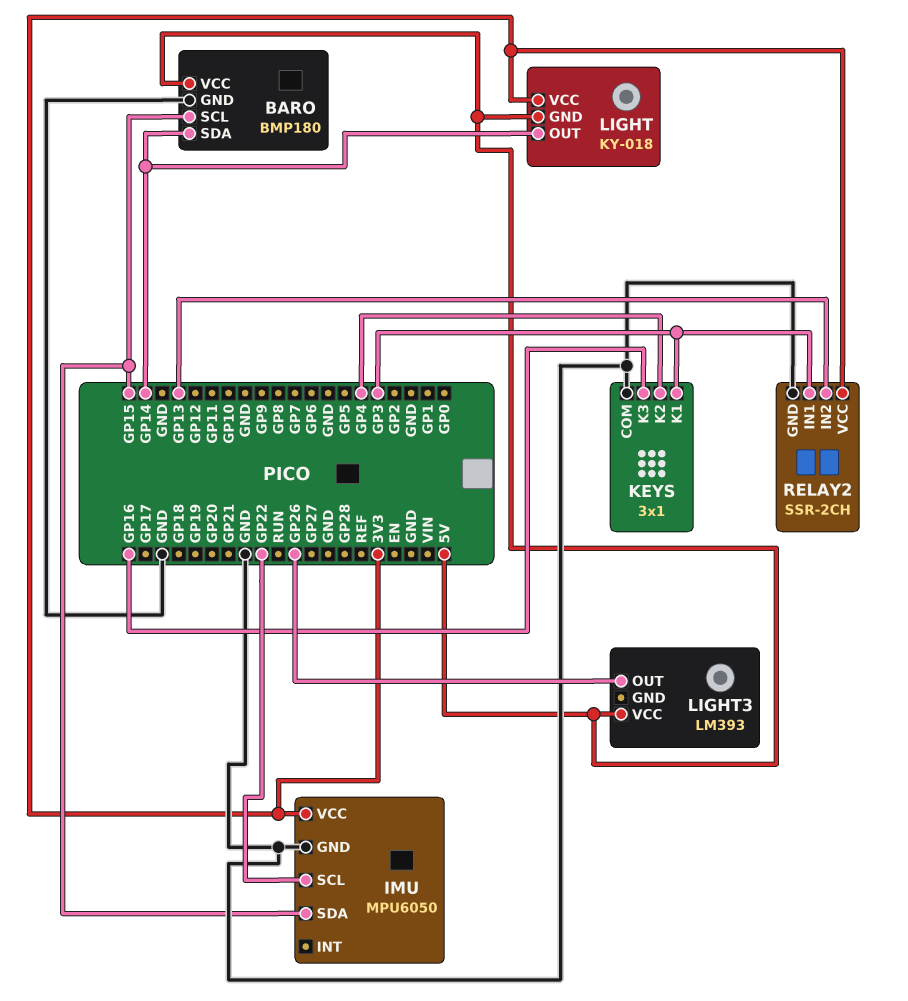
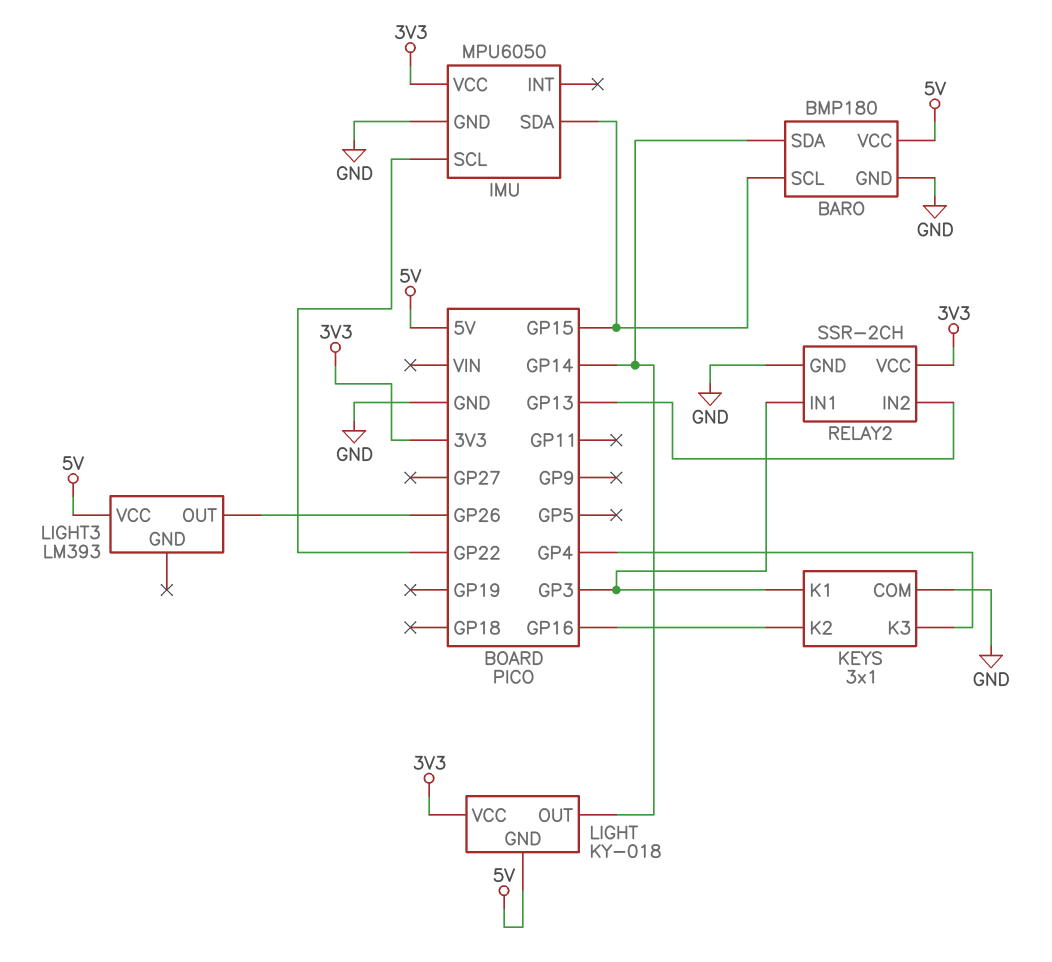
KEYS pin K2: GP4 -> GP16
KEYS pin K3: GP16 -> GP4

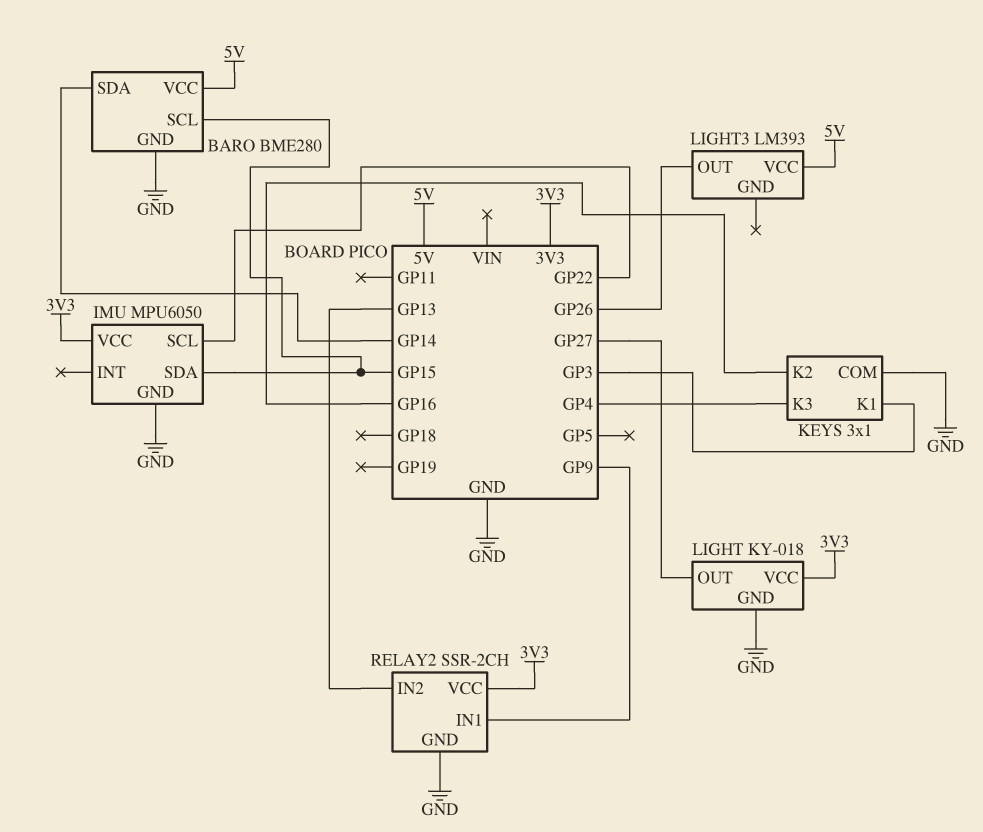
BARO: BMP180 -> BME280
LIGHT pin GND: 5V -> GND
LIGHT pin OUT: GP14 -> GP27
RELAY2 pin IN1: GP3 -> GP9

